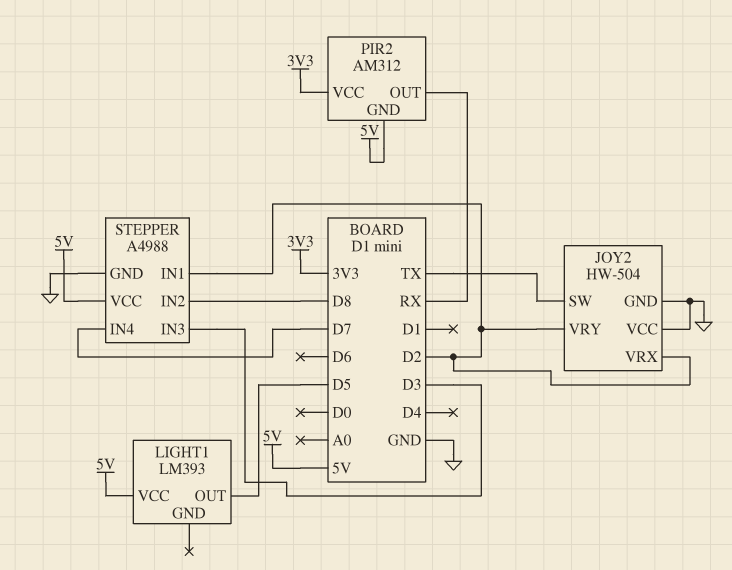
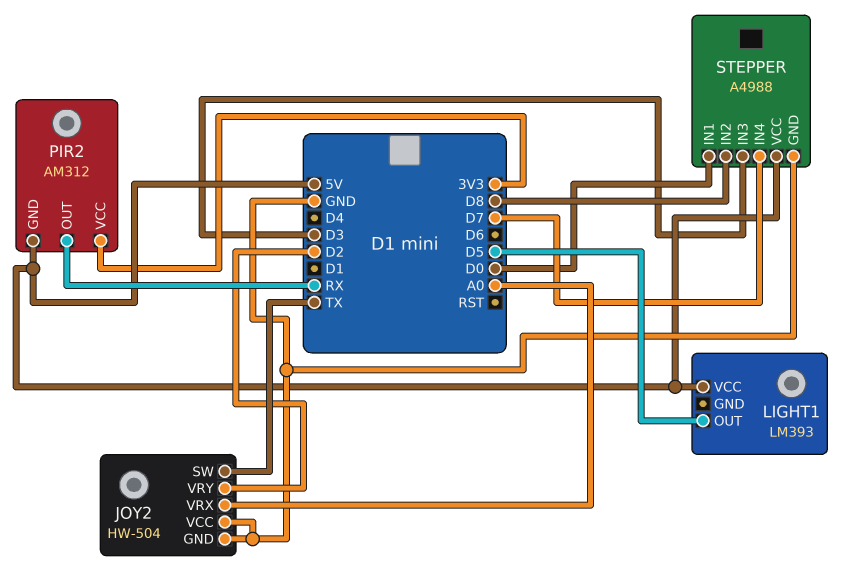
JOY2 pin VRX: D2 -> A0
STEPPER pin IN1: D2 -> D0

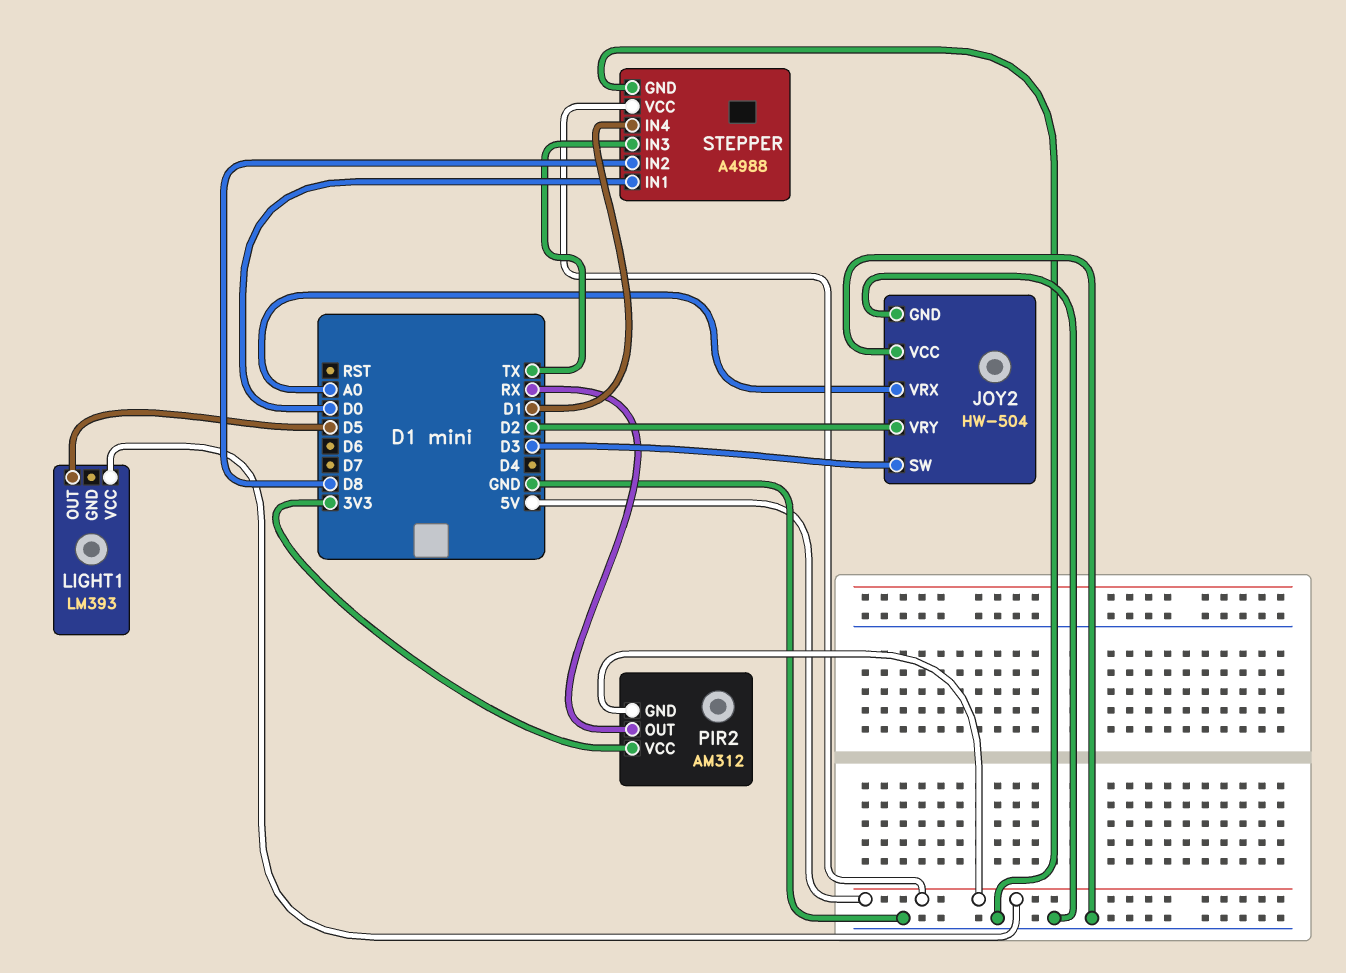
JOY2 pin SW: TX -> D3
STEPPER pin IN3: D3 -> TX
STEPPER pin IN4: D7 -> D1

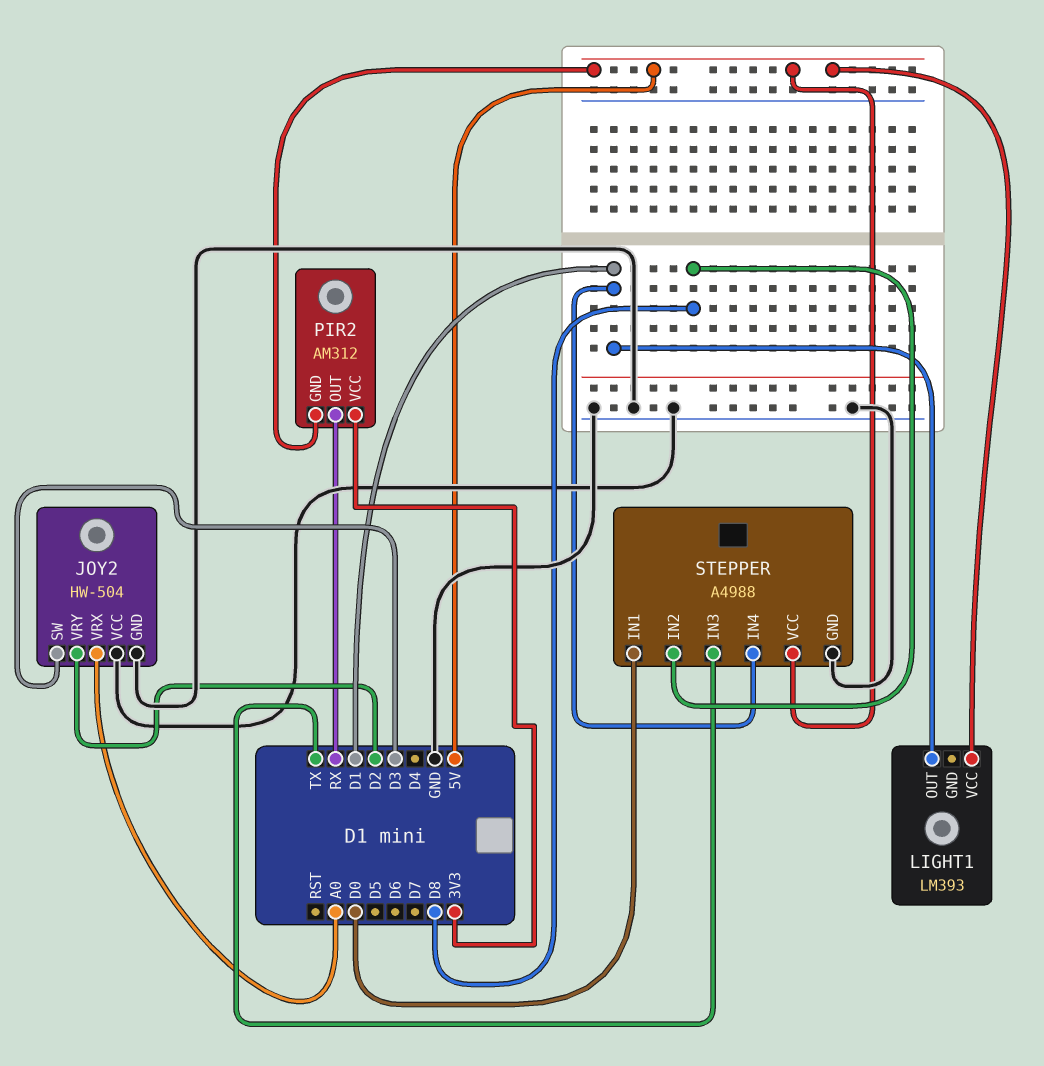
LIGHT1 pin OUT: D5 -> D1

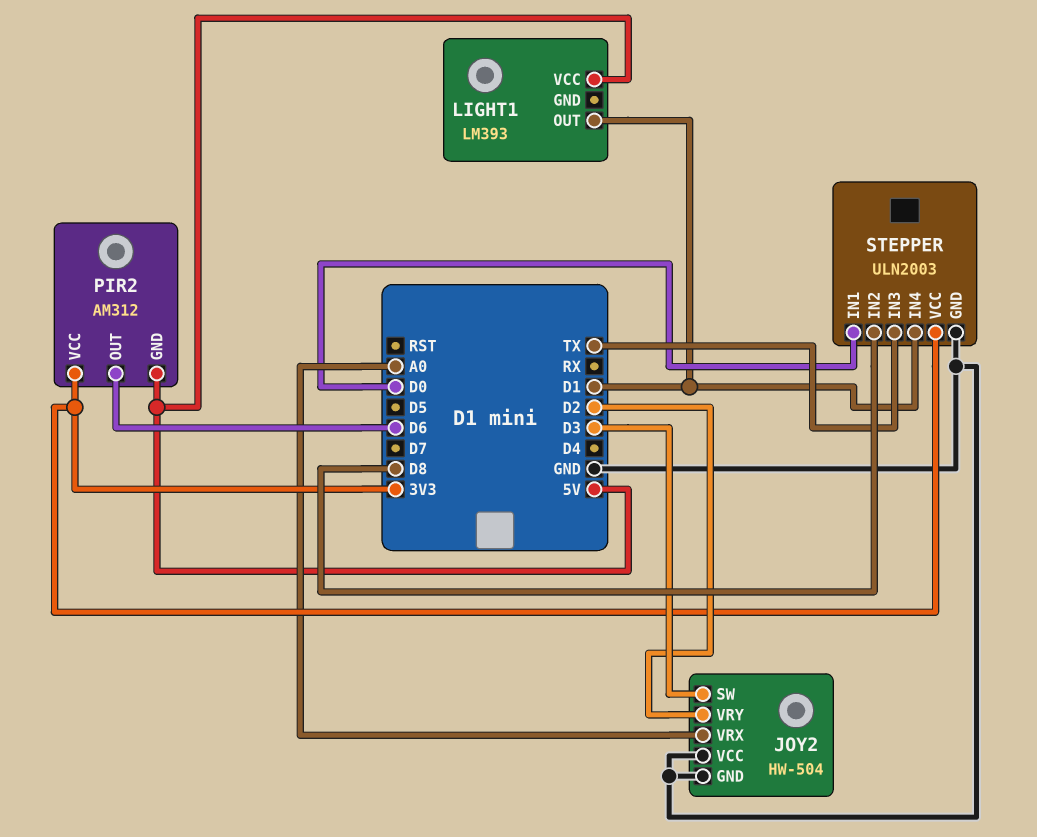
PIR2 pin OUT: RX -> D6
STEPPER: A4988 -> ULN2003
STEPPER pin VCC: 5V -> 3V3

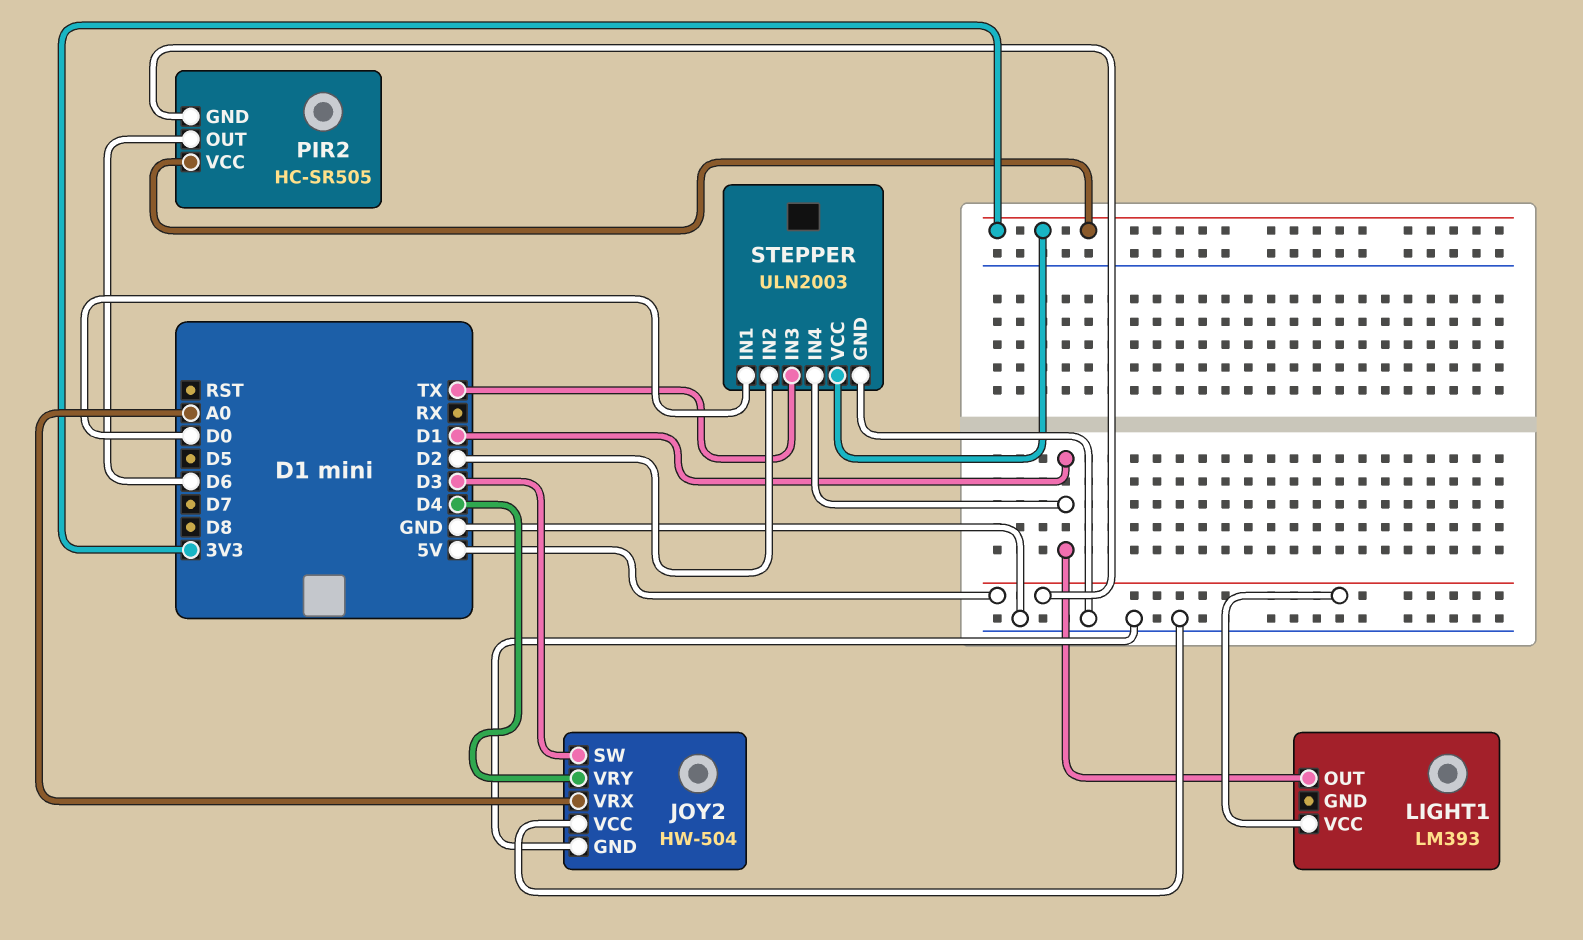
JOY2 pin VRY: D2 -> D4
PIR2: AM312 -> HC-SR505
STEPPER pin IN2: D8 -> D2

